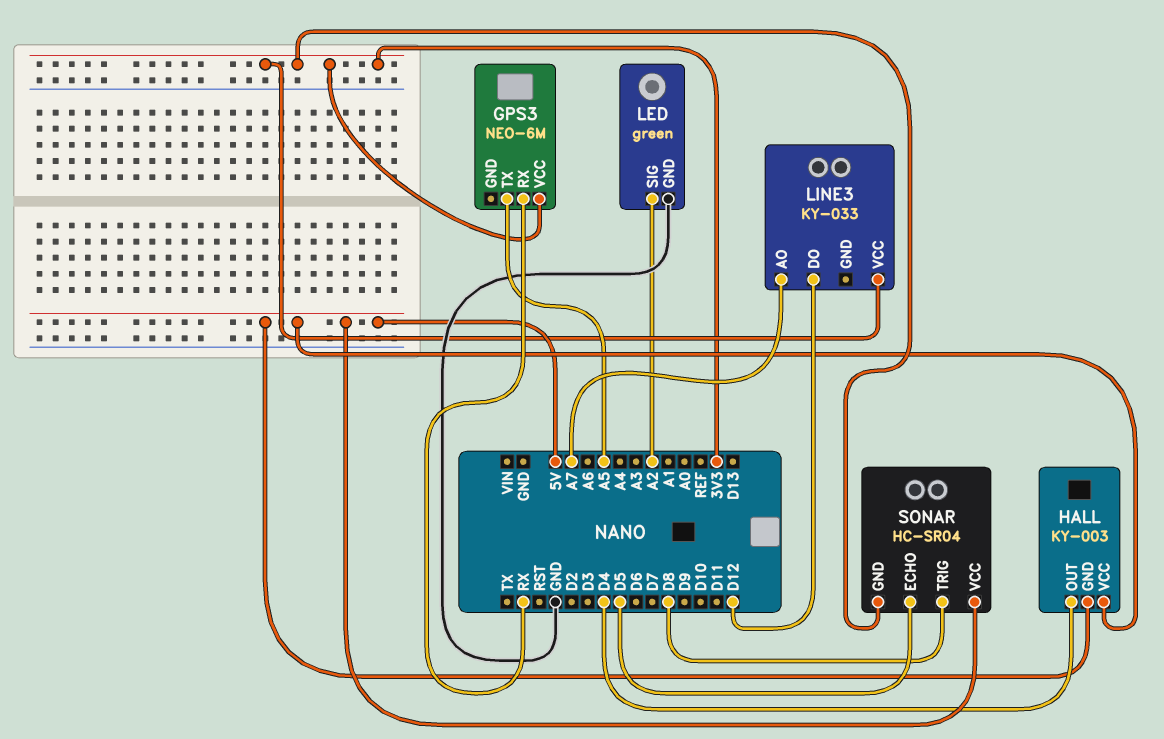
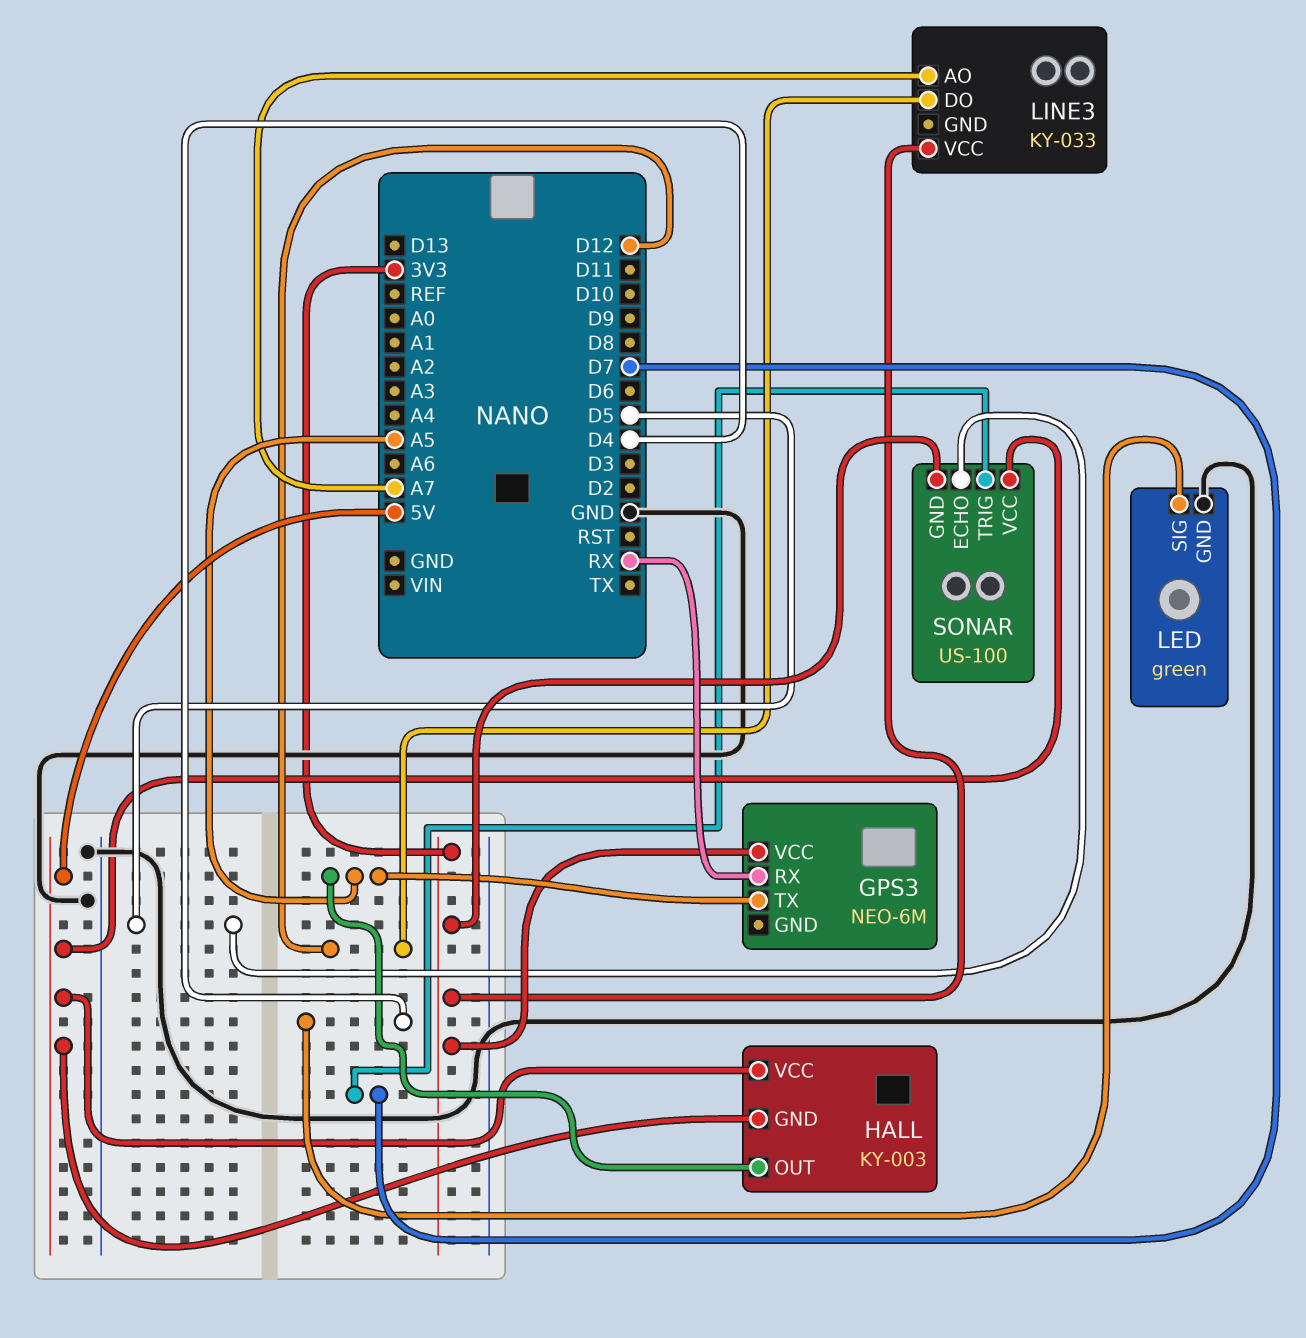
HALL pin OUT: D4 -> A5
LED pin SIG: A2 -> D4
SONAR: HC-SR04 -> US-100
SONAR pin TRIG: D8 -> D7

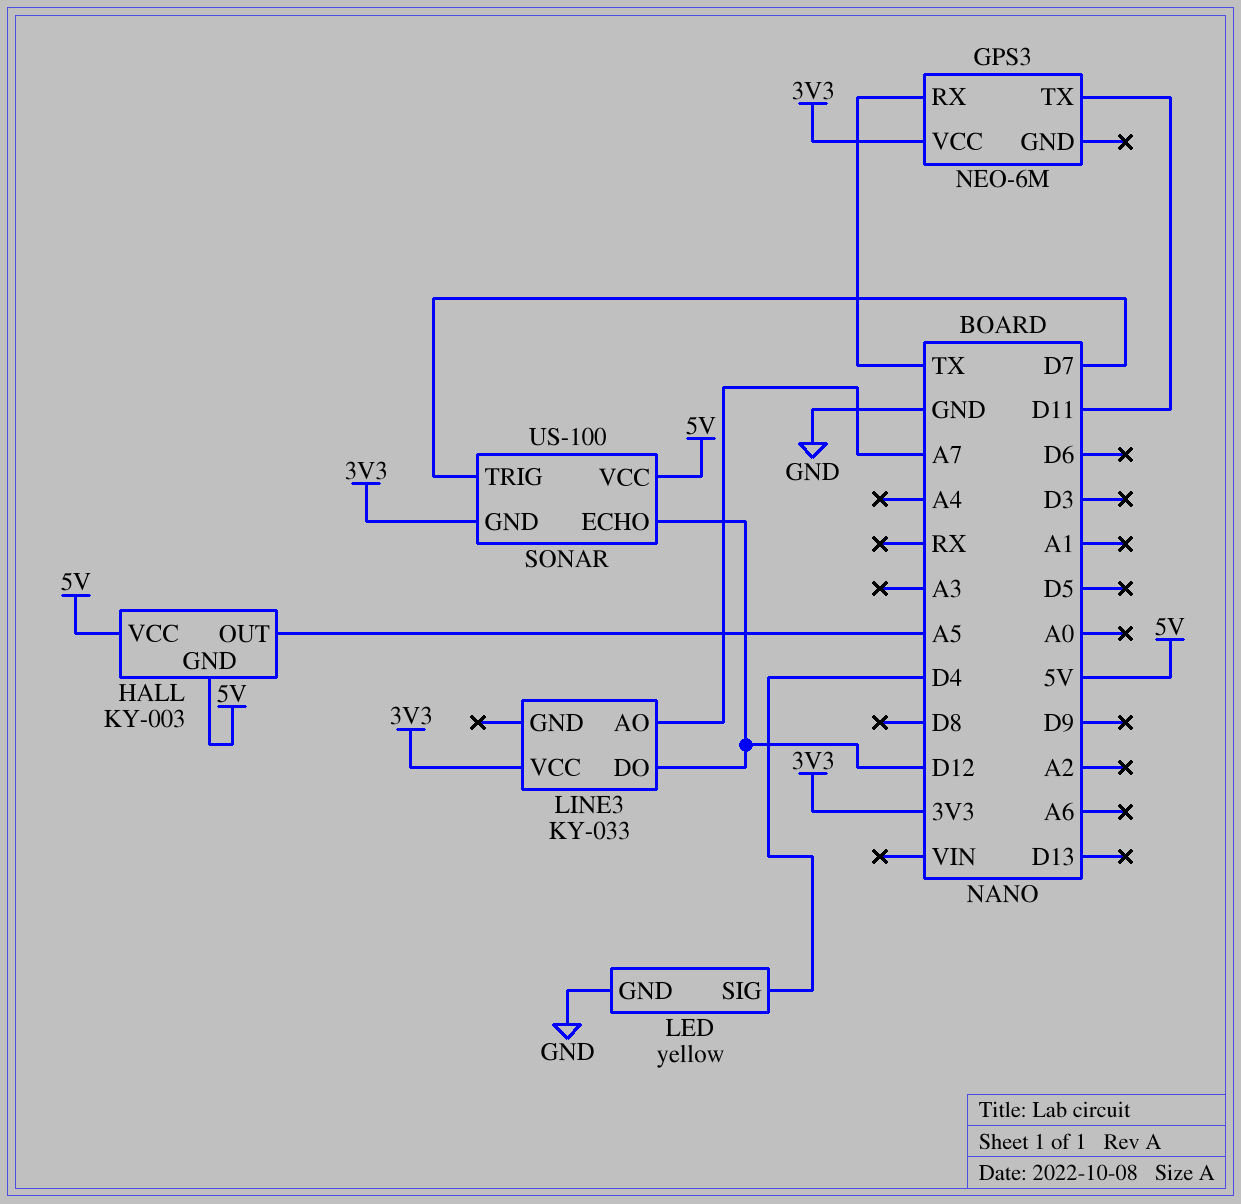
GPS3 pin RX: RX -> TX
GPS3 pin TX: A5 -> D11
LED: green -> yellow
SONAR pin ECHO: D5 -> D12

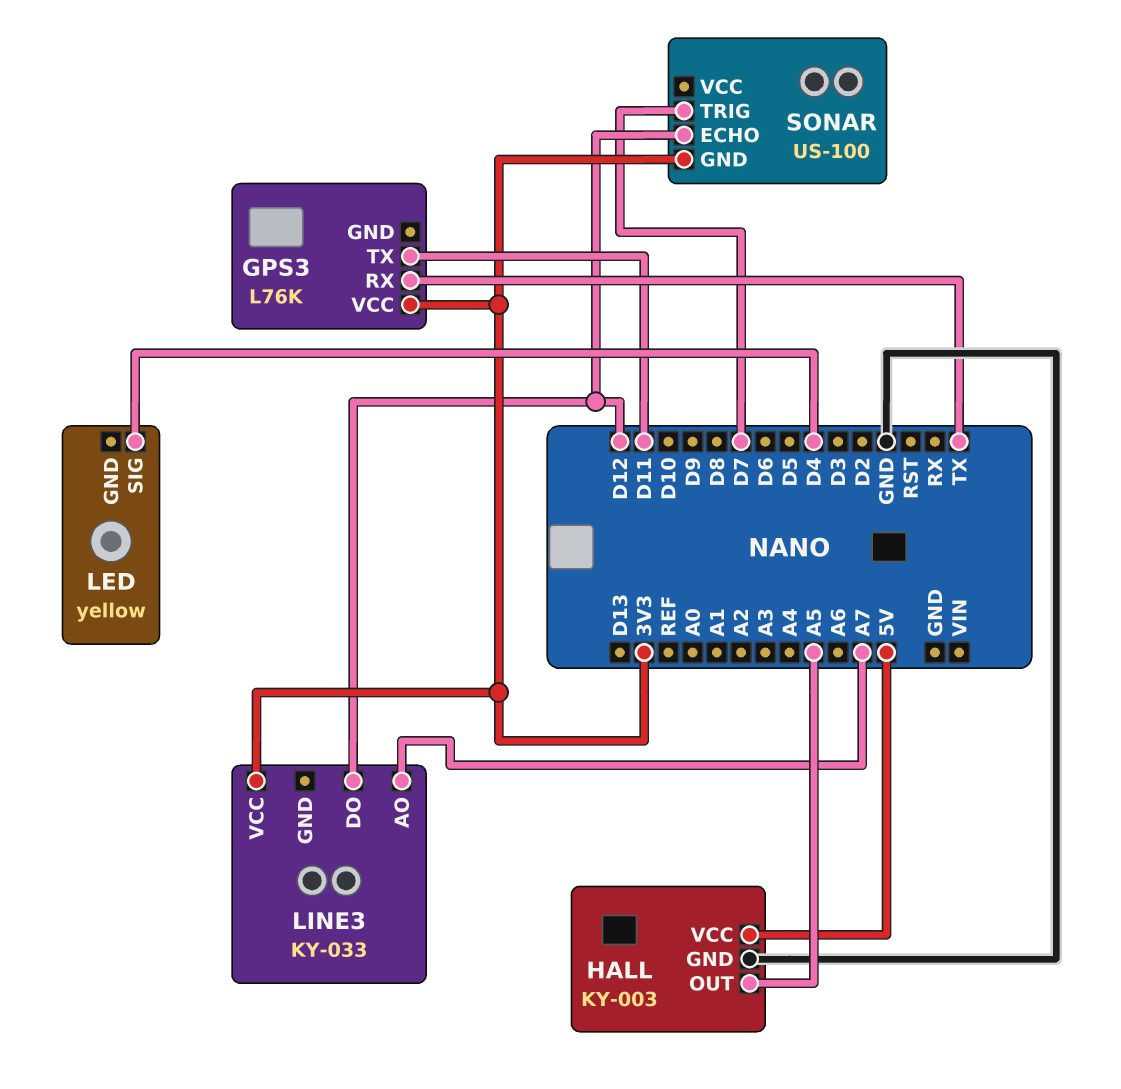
GPS3: NEO-6M -> L76K
HALL pin GND: 5V -> GND
LED pin GND: GND -> none
SONAR pin VCC: 5V -> none

